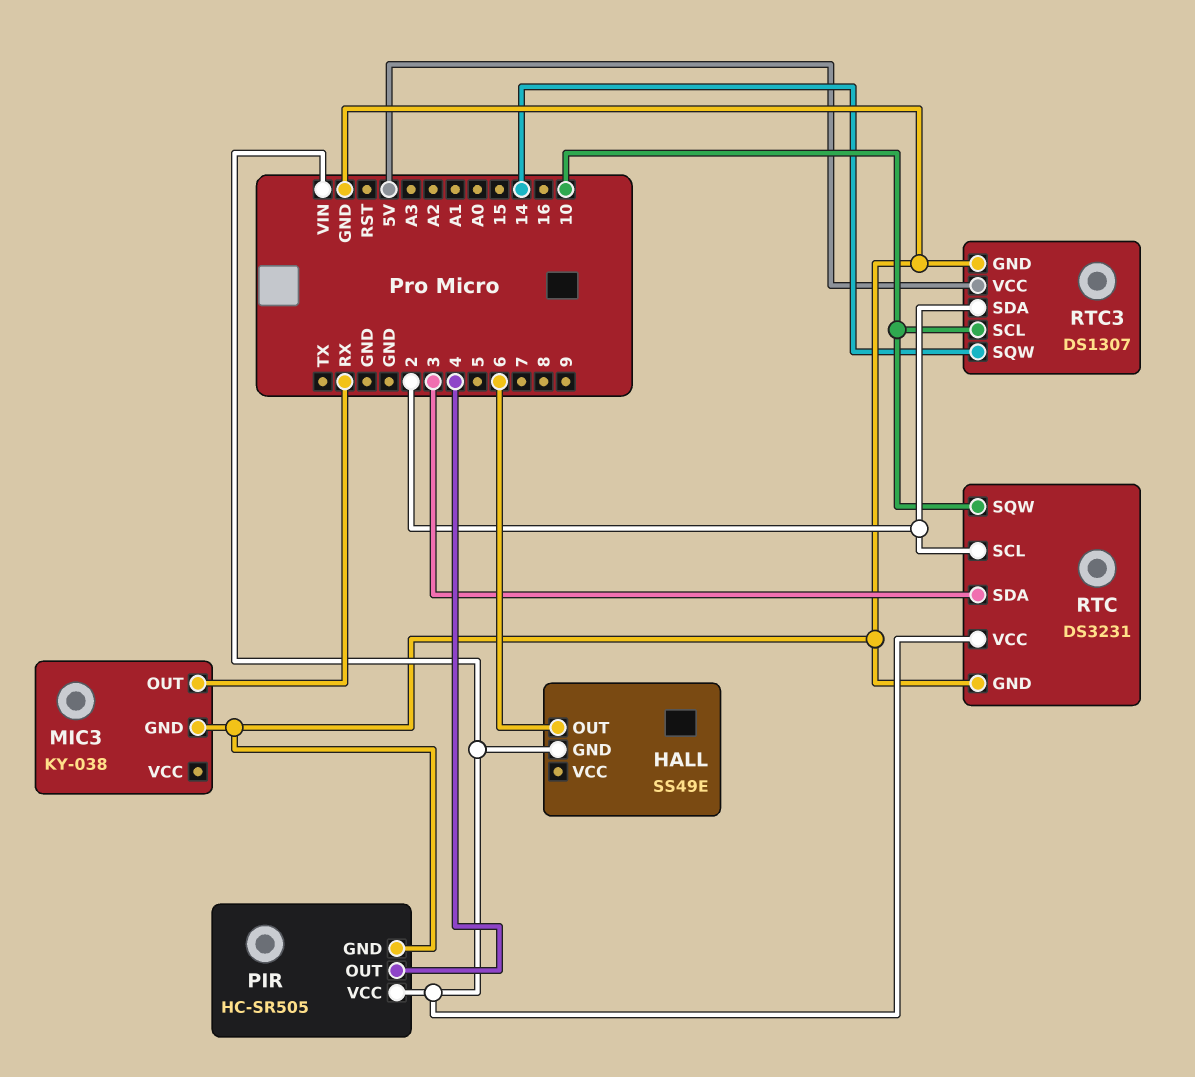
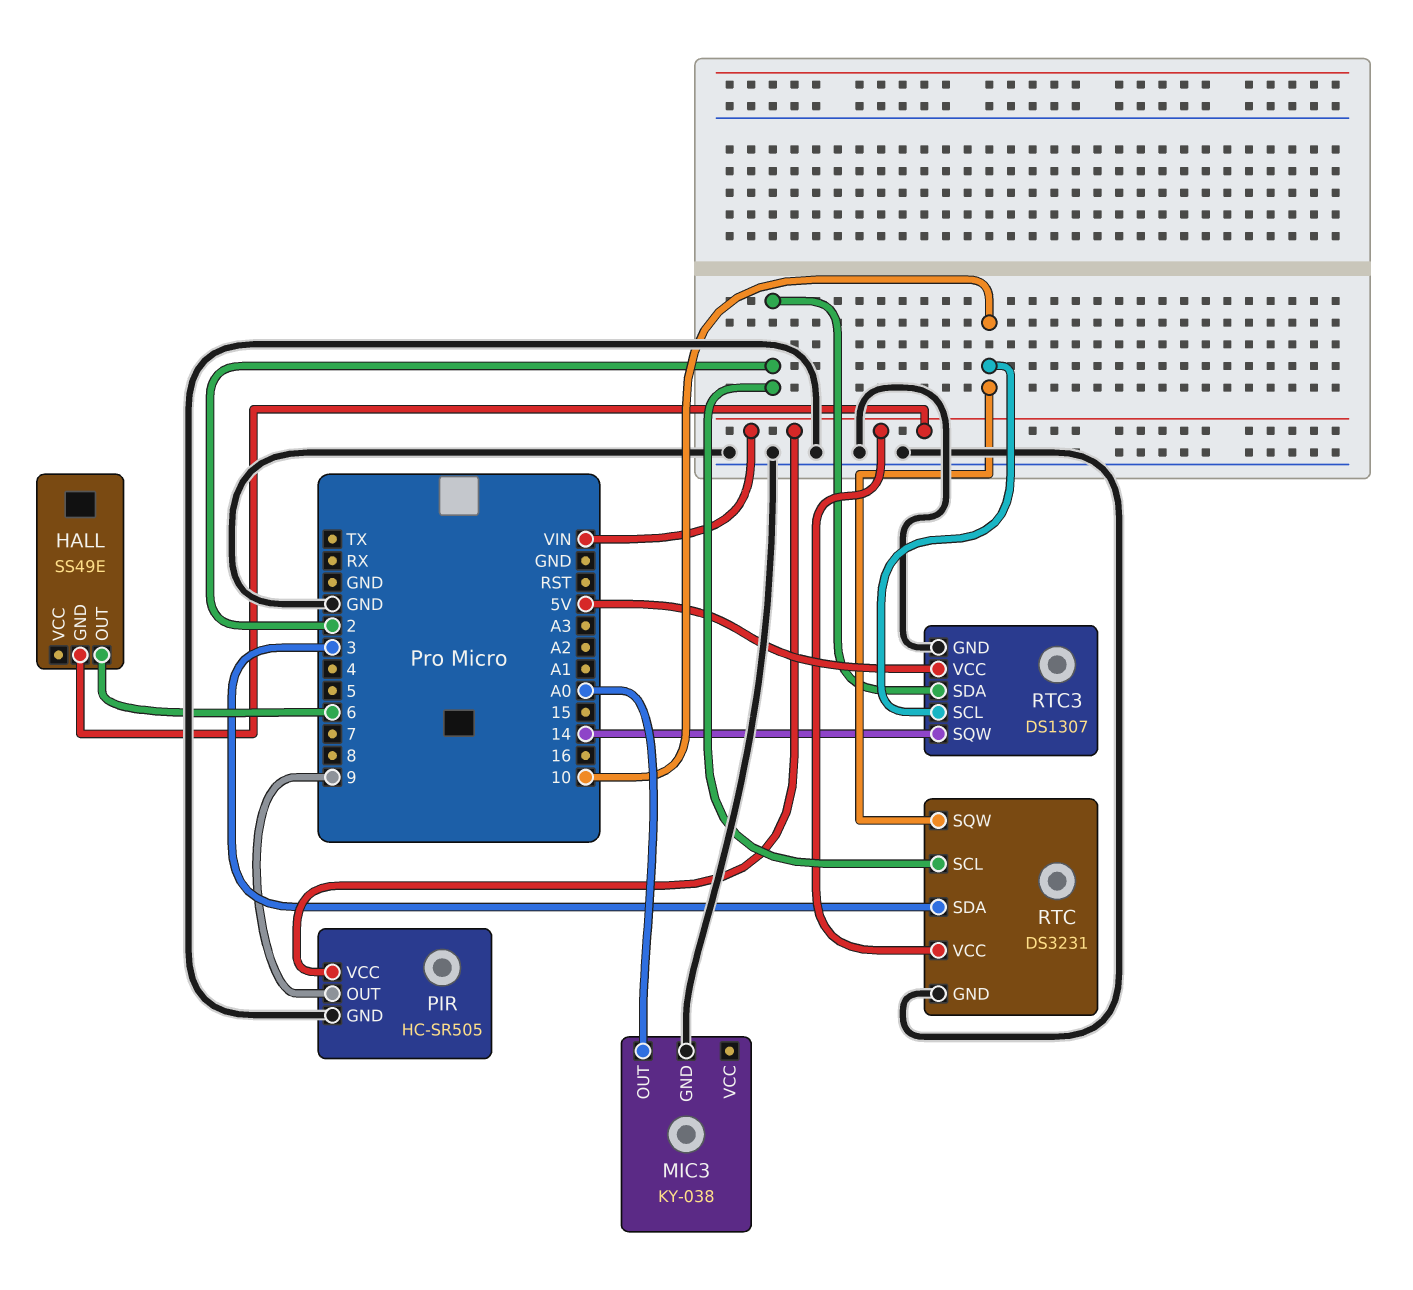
MIC3 pin OUT: RX -> A0
PIR pin OUT: 4 -> 9

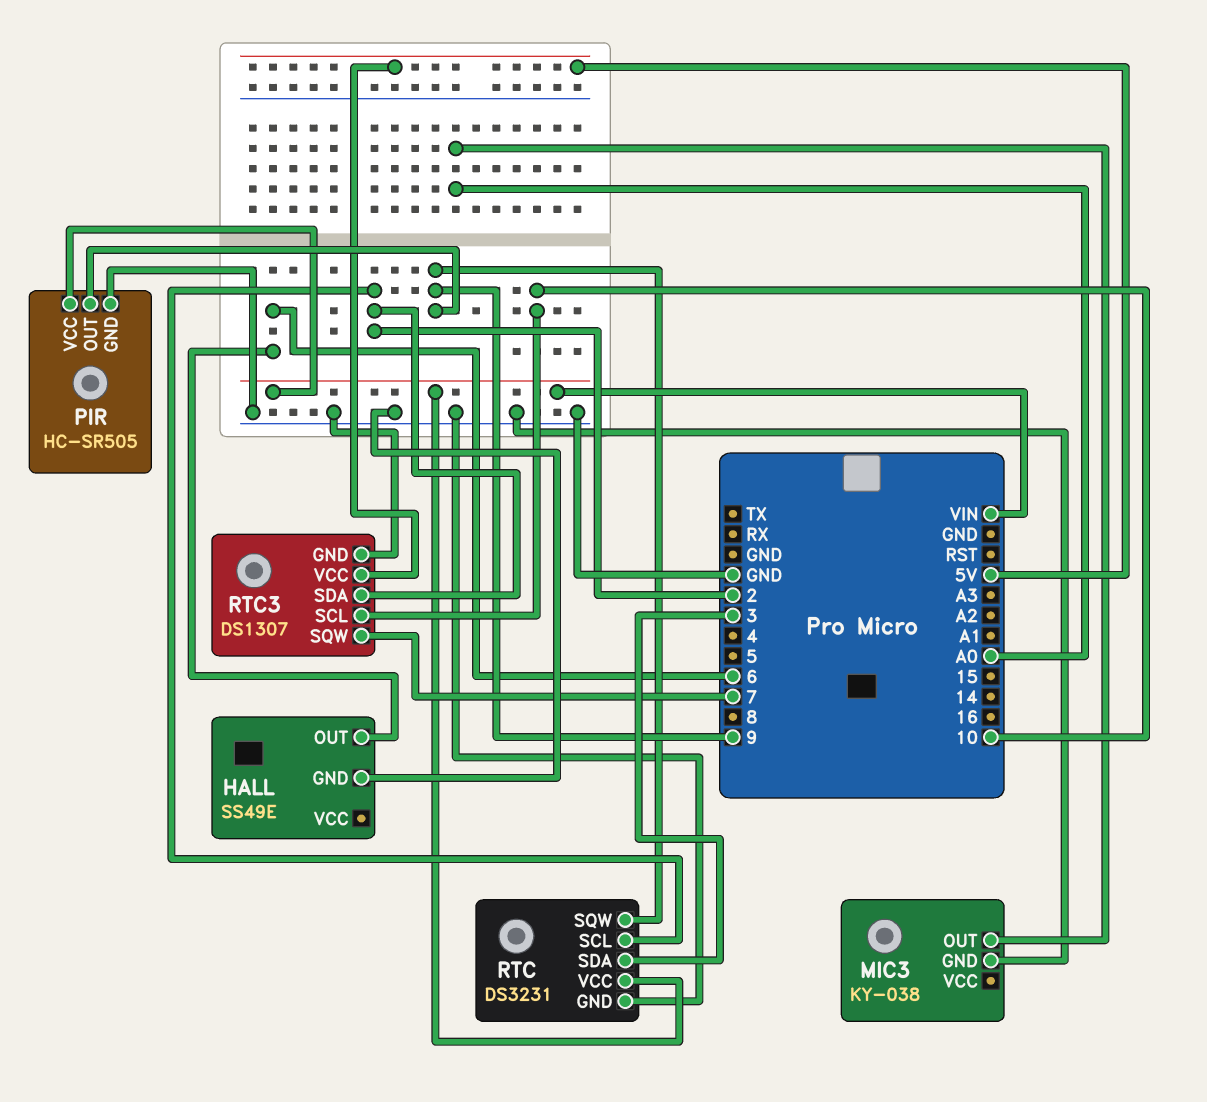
HALL pin GND: VIN -> GND
RTC pin SQW: 10 -> 9
RTC3 pin SQW: 14 -> 7

